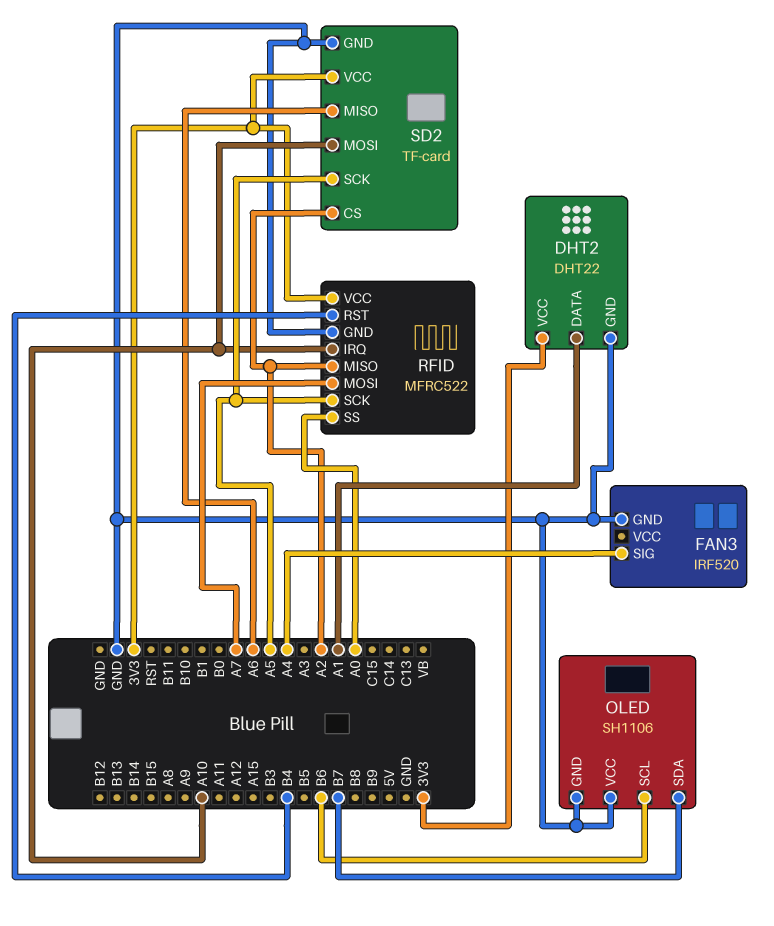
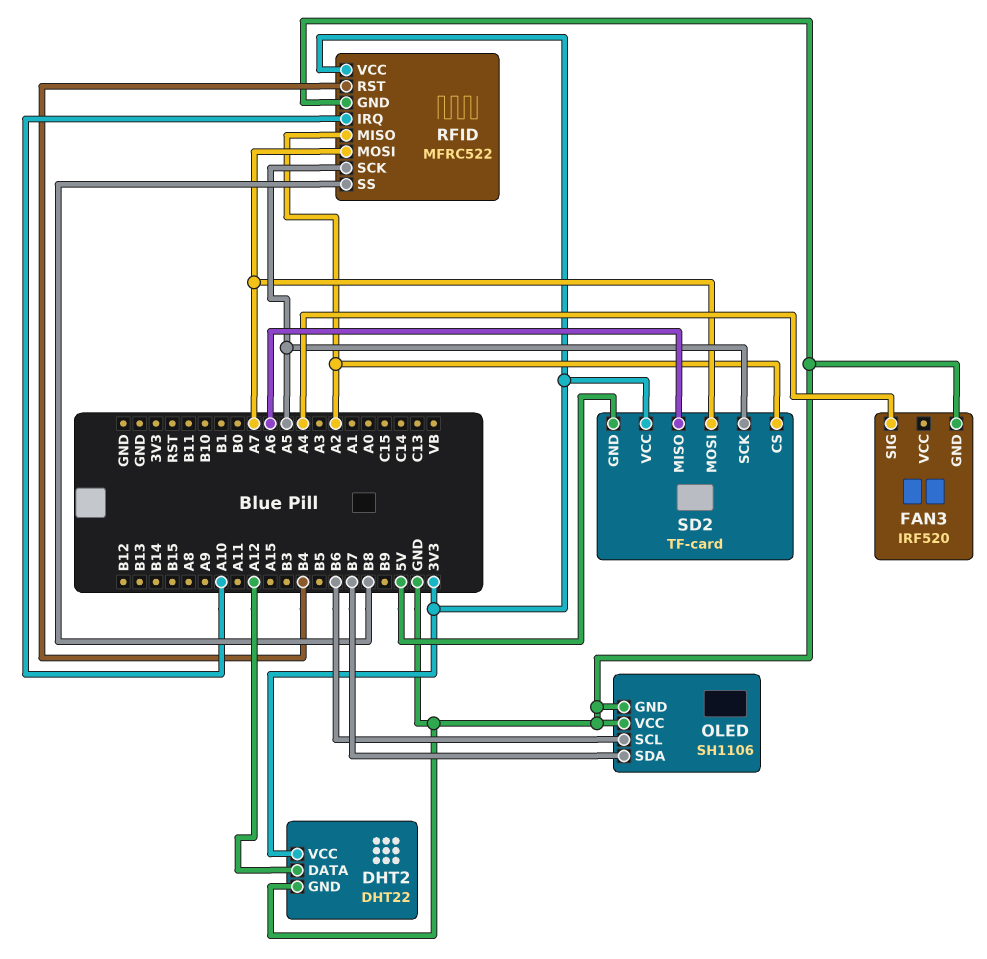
DHT2 pin DATA: A1 -> A12
RFID pin SS: A0 -> B8
SD2 pin GND: GND -> 5V
SD2 pin MOSI: A10 -> A7

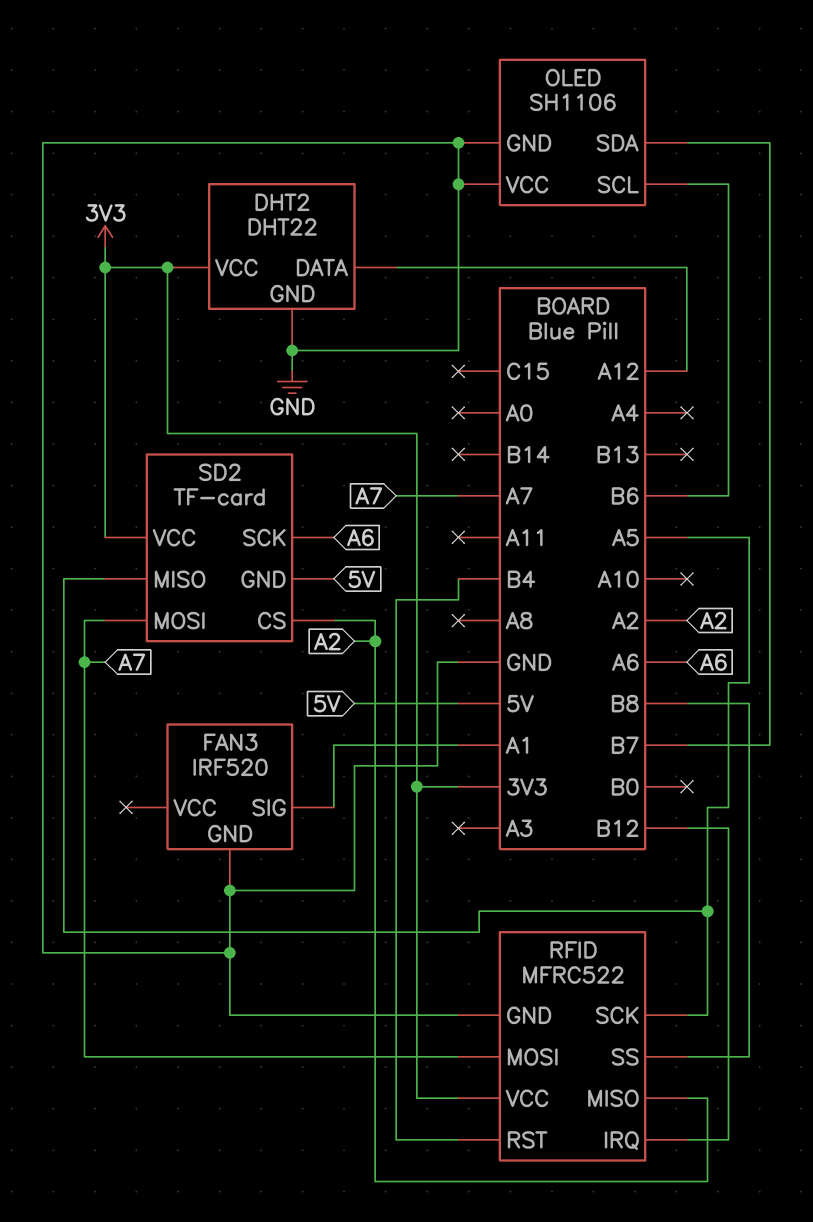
FAN3 pin SIG: A4 -> A1
RFID pin IRQ: A10 -> B12
SD2 pin MISO: A6 -> A5
SD2 pin SCK: A5 -> A6

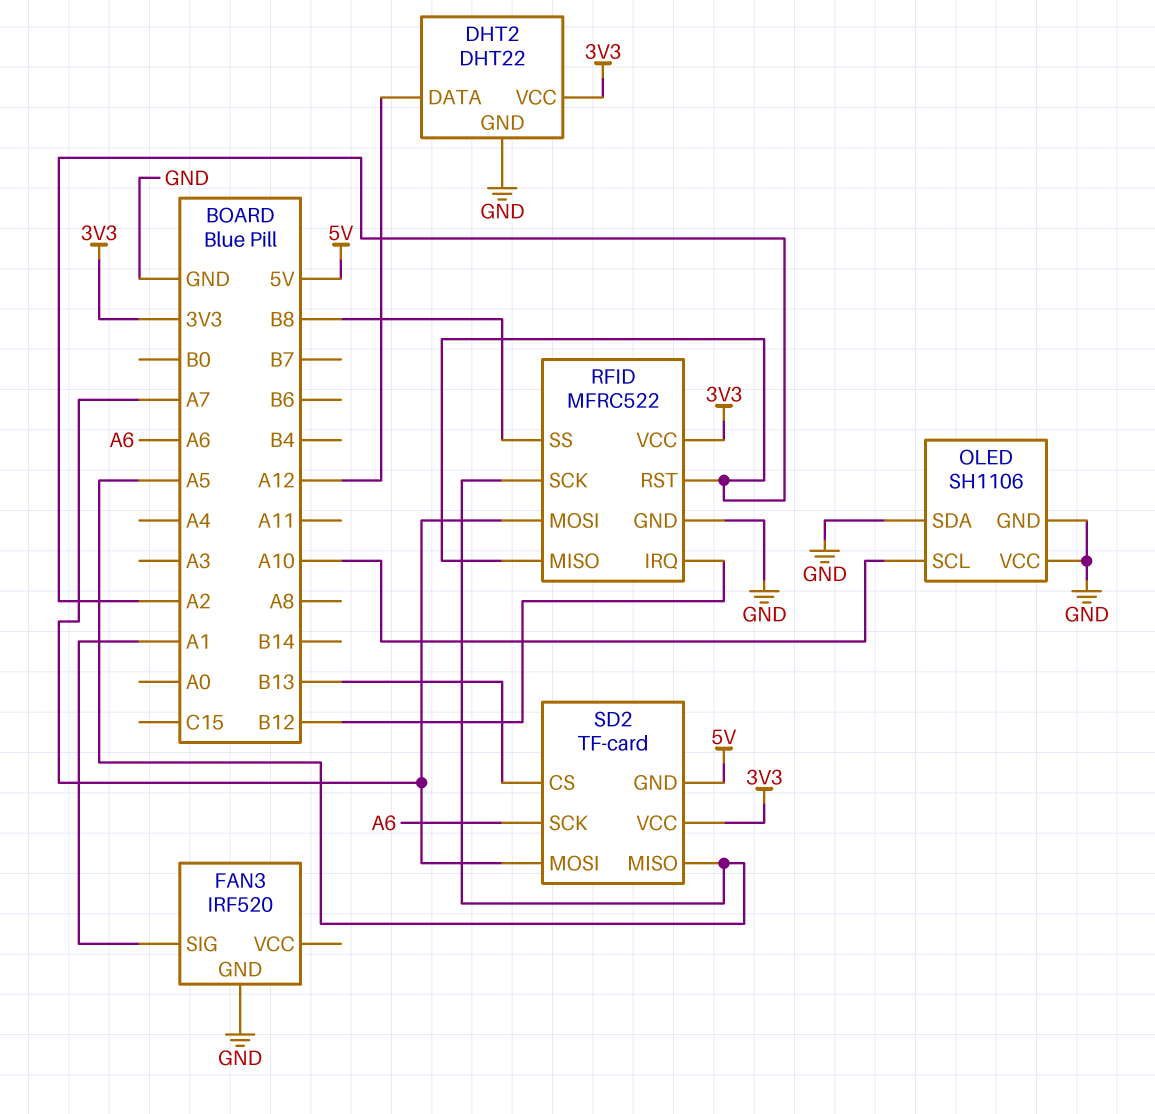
OLED pin SCL: B6 -> A10
OLED pin SDA: B7 -> GND
RFID pin RST: B4 -> A2
SD2 pin CS: A2 -> B13

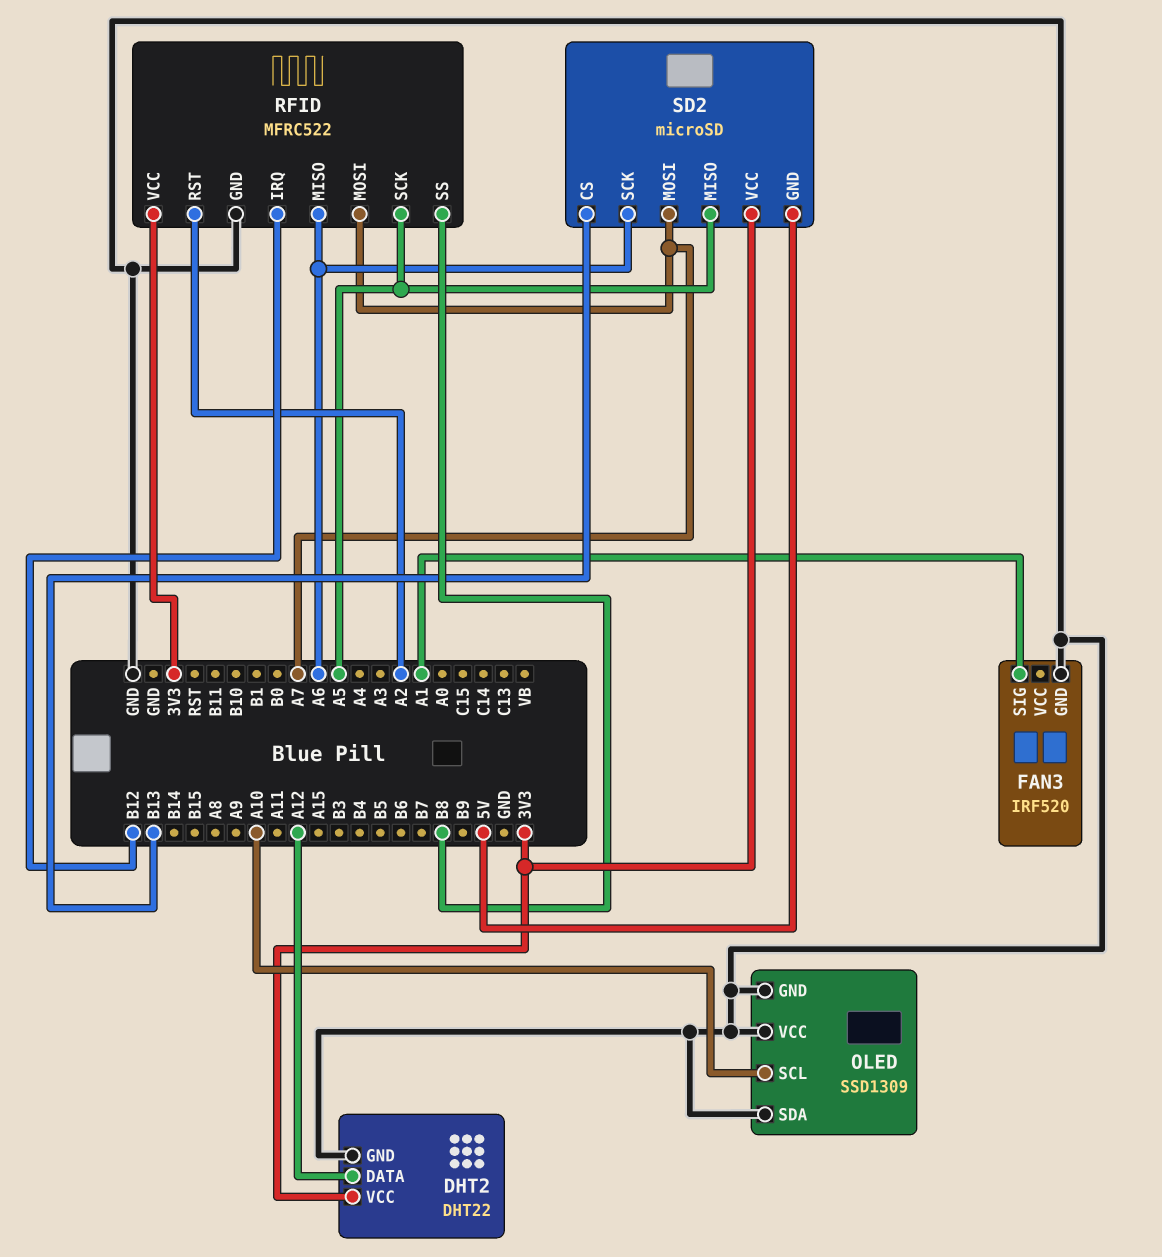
OLED: SH1106 -> SSD1309
RFID pin MISO: A2 -> A6
SD2: TF-card -> microSD

